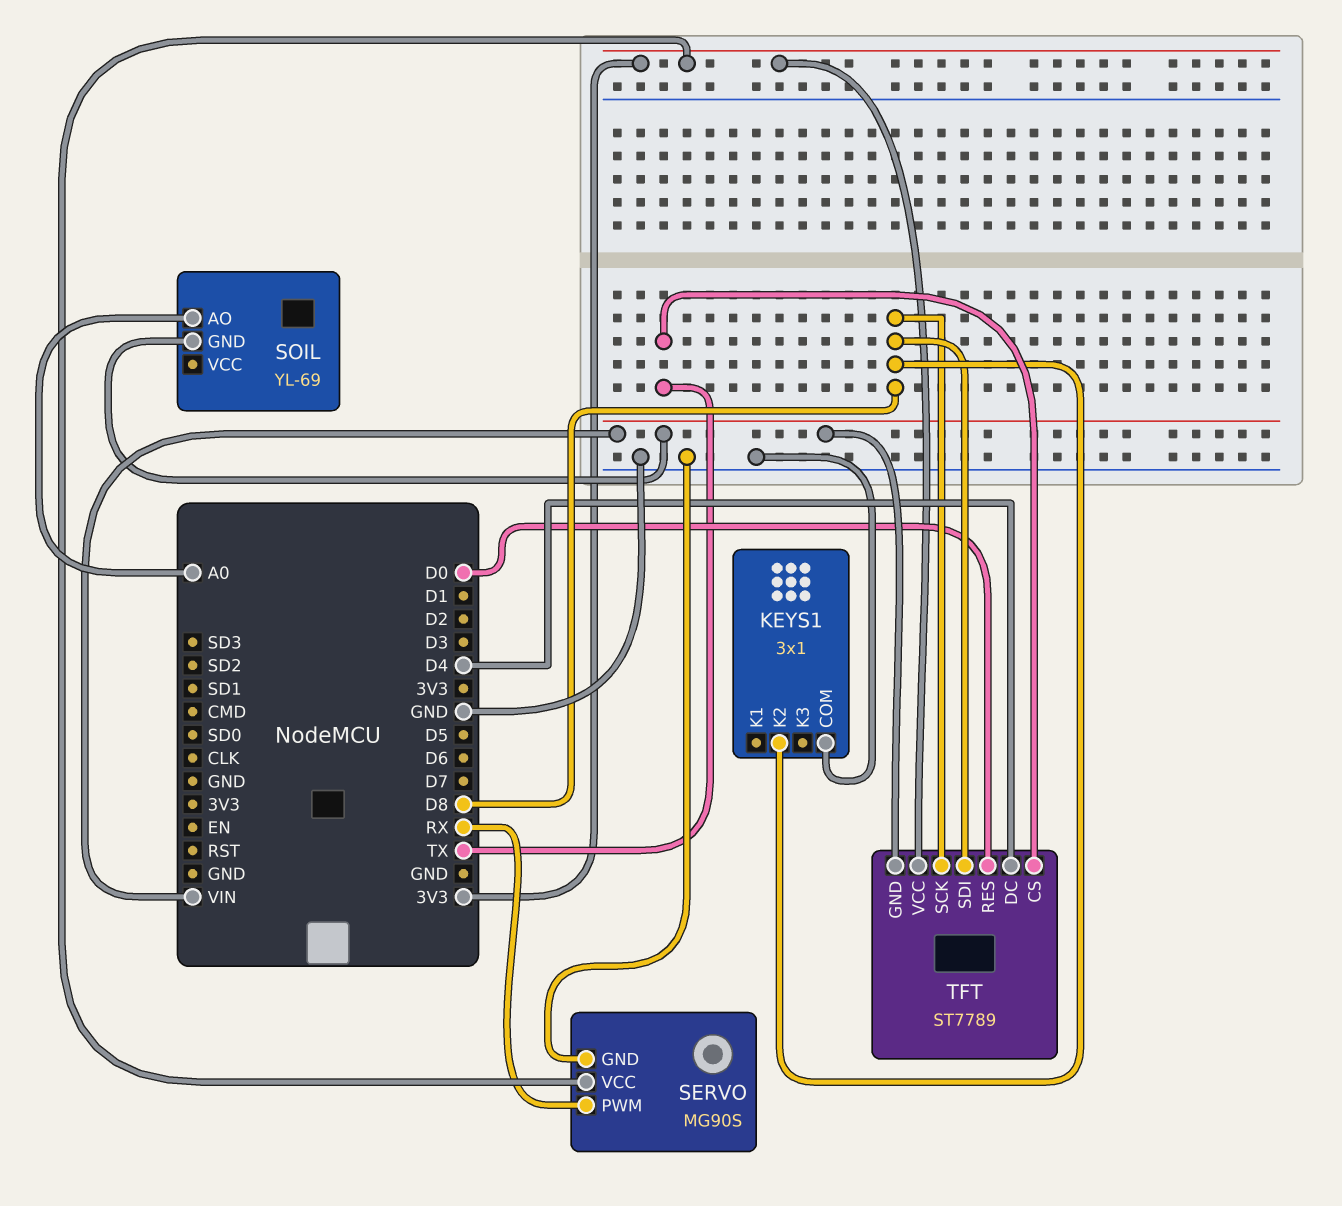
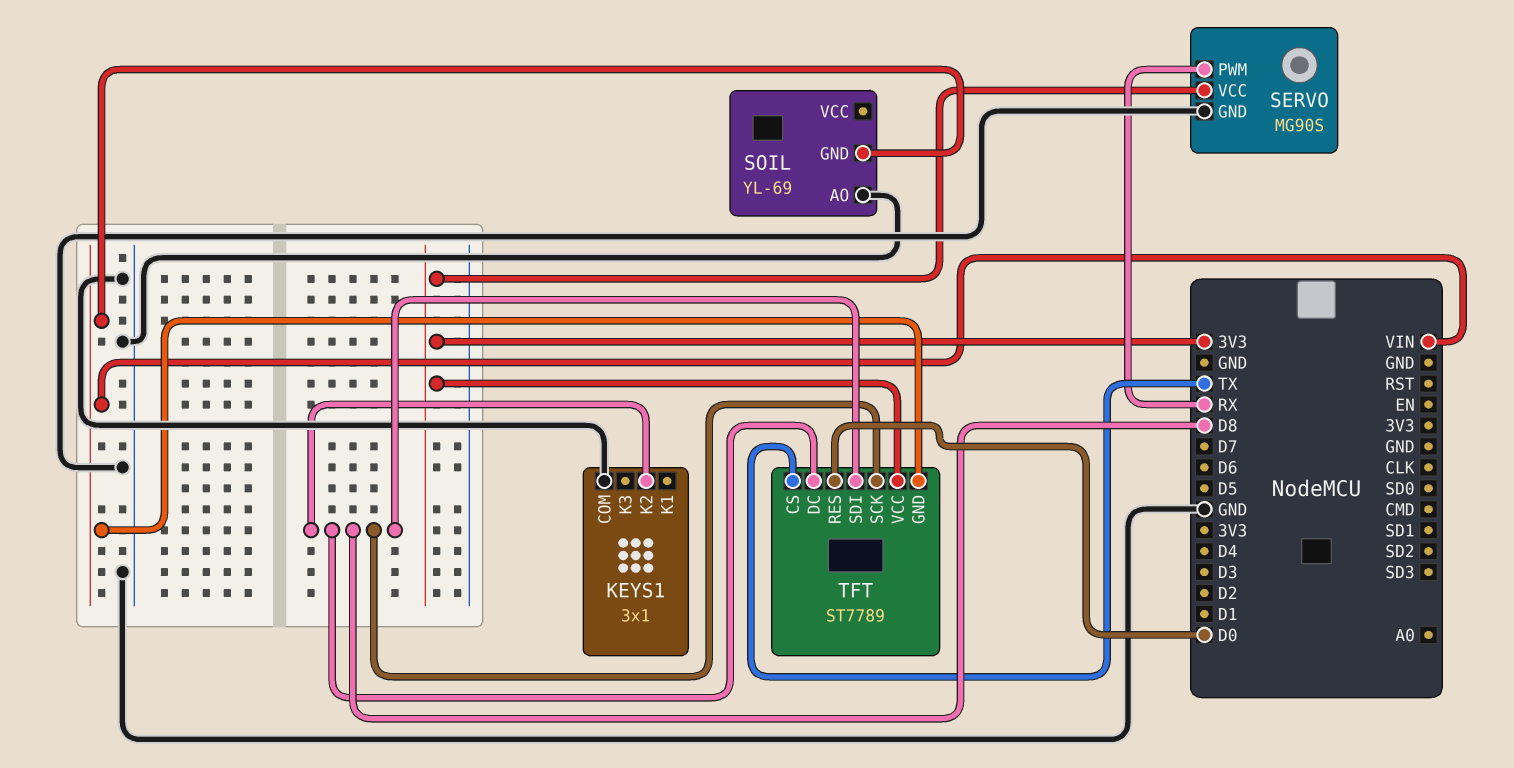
SOIL pin AO: A0 -> GND
TFT pin DC: D4 -> D8

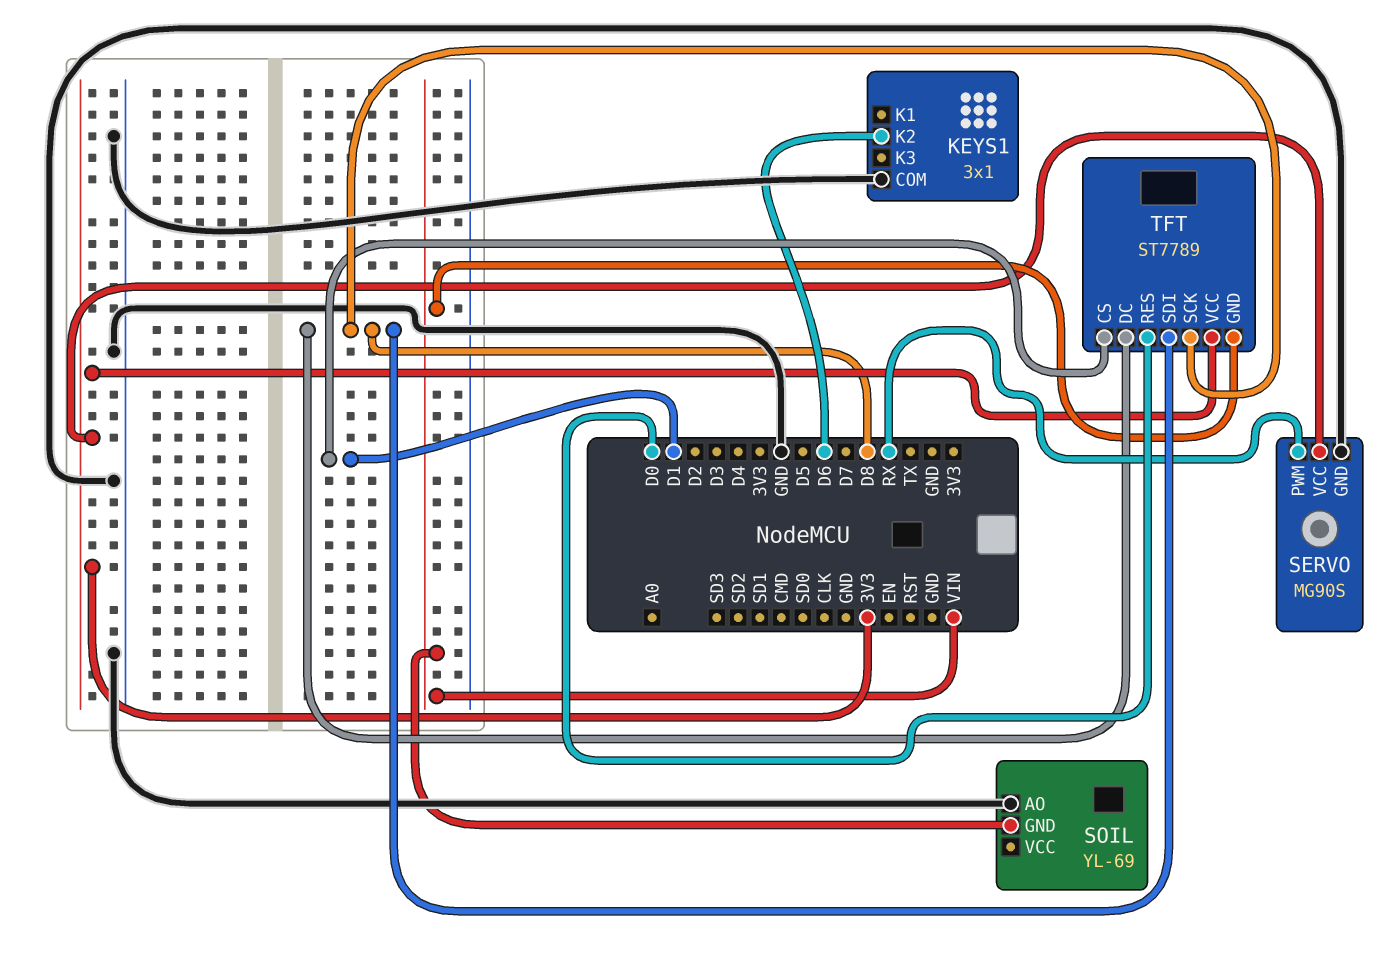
KEYS1 pin K2: D8 -> D6
TFT pin CS: TX -> D1

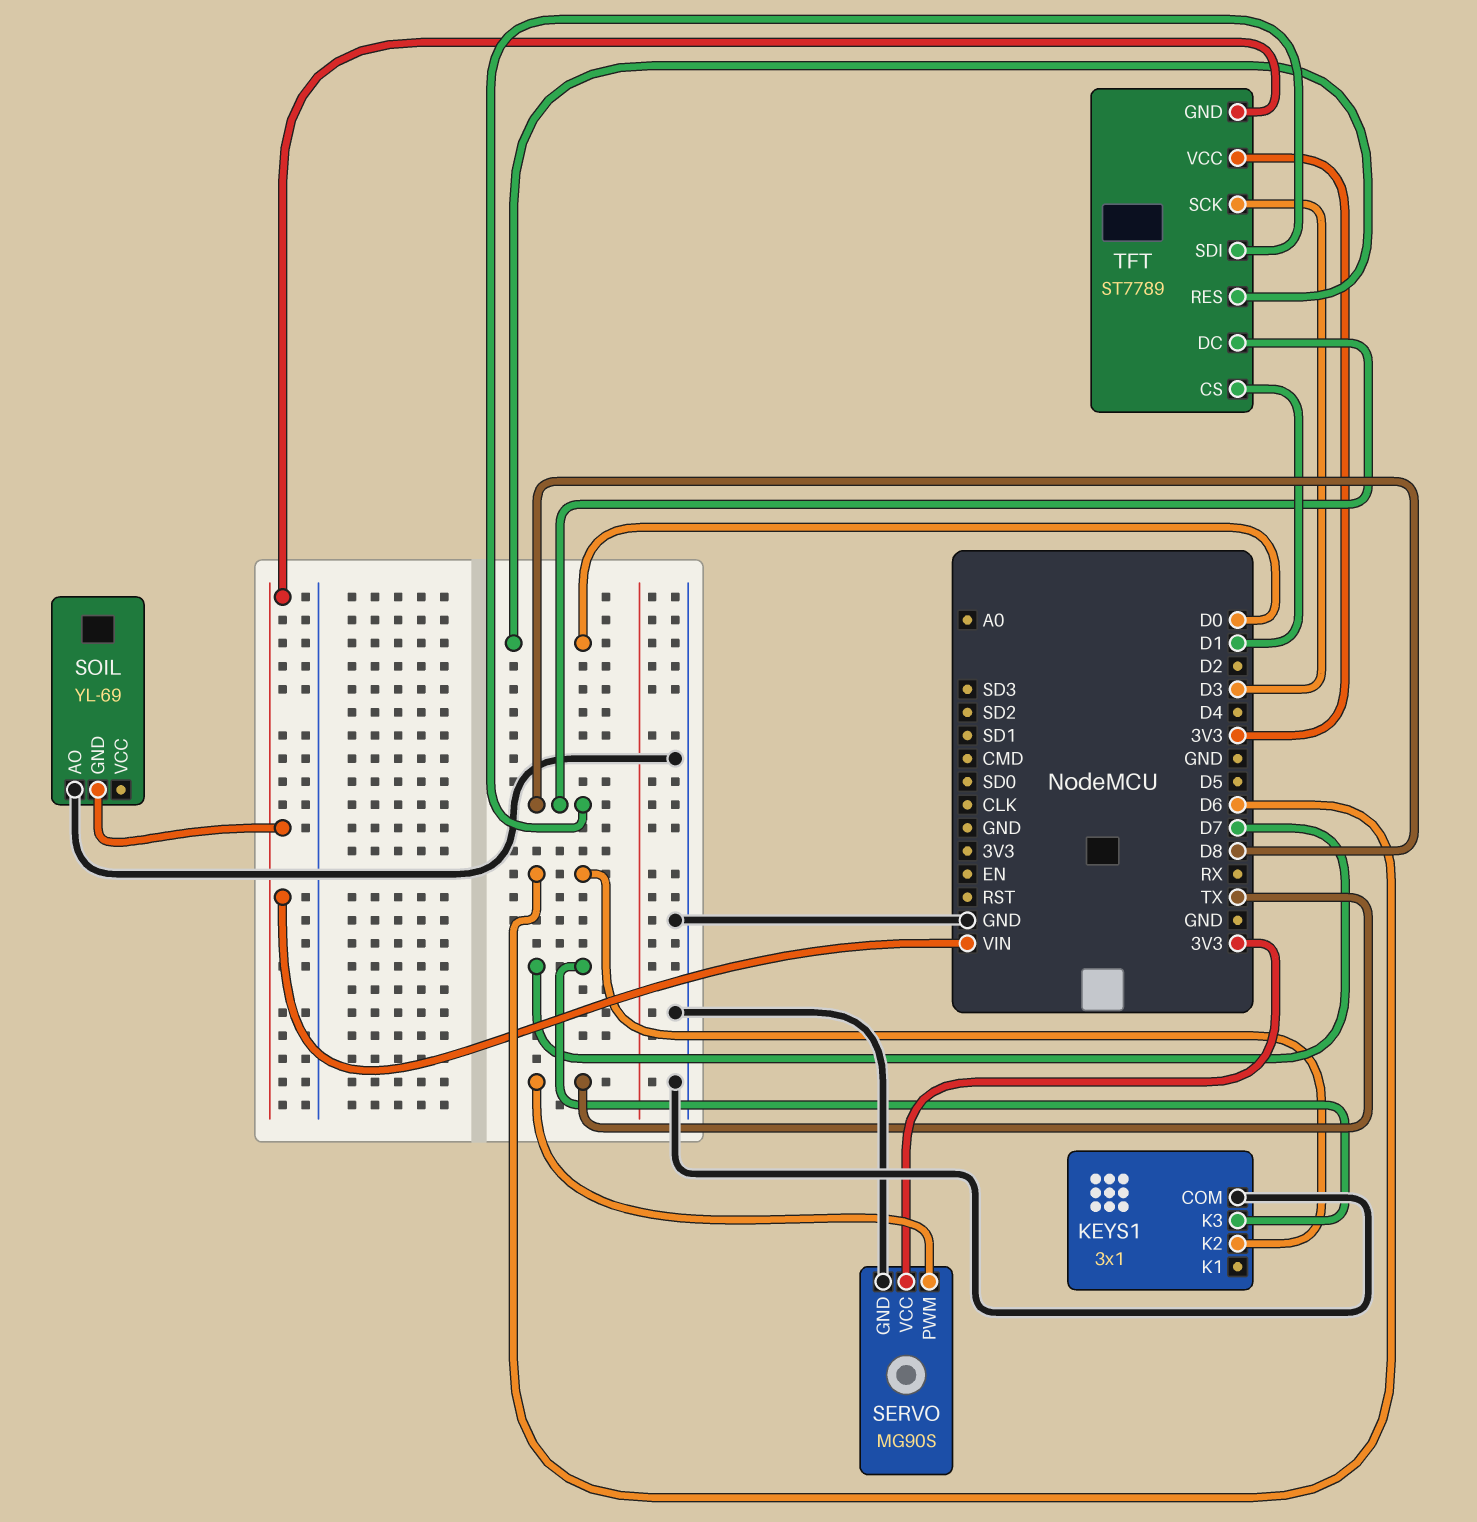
KEYS1 pin K3: none -> D7
SERVO pin PWM: RX -> TX
TFT pin SCK: D8 -> D3

